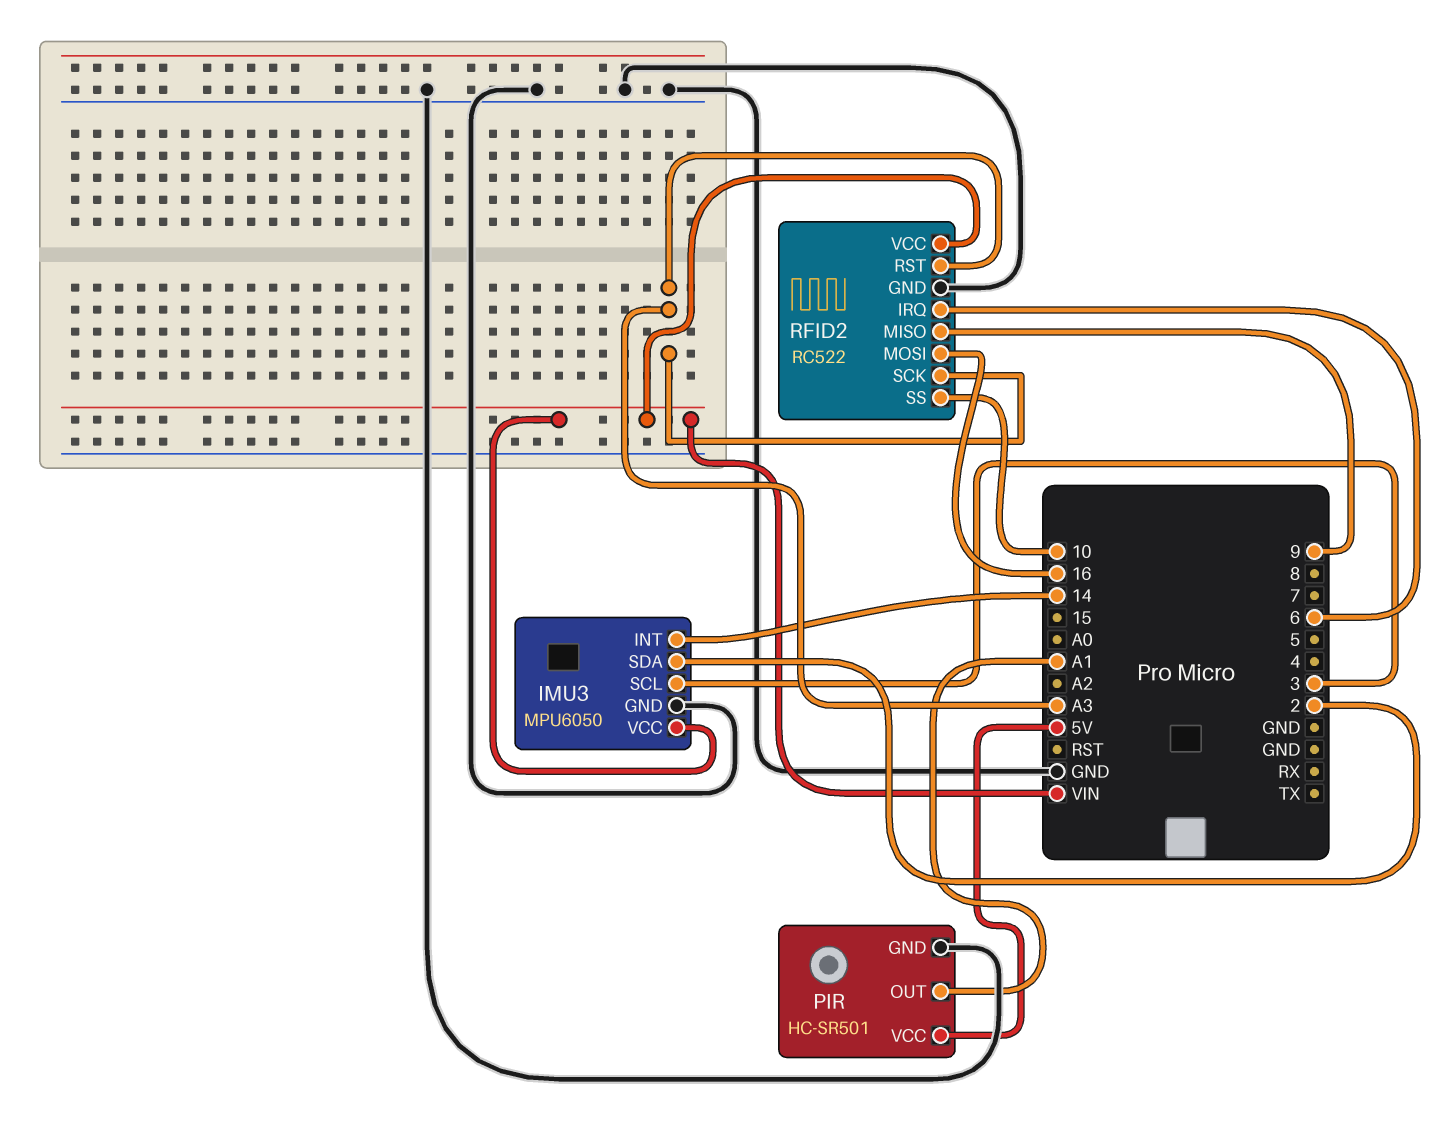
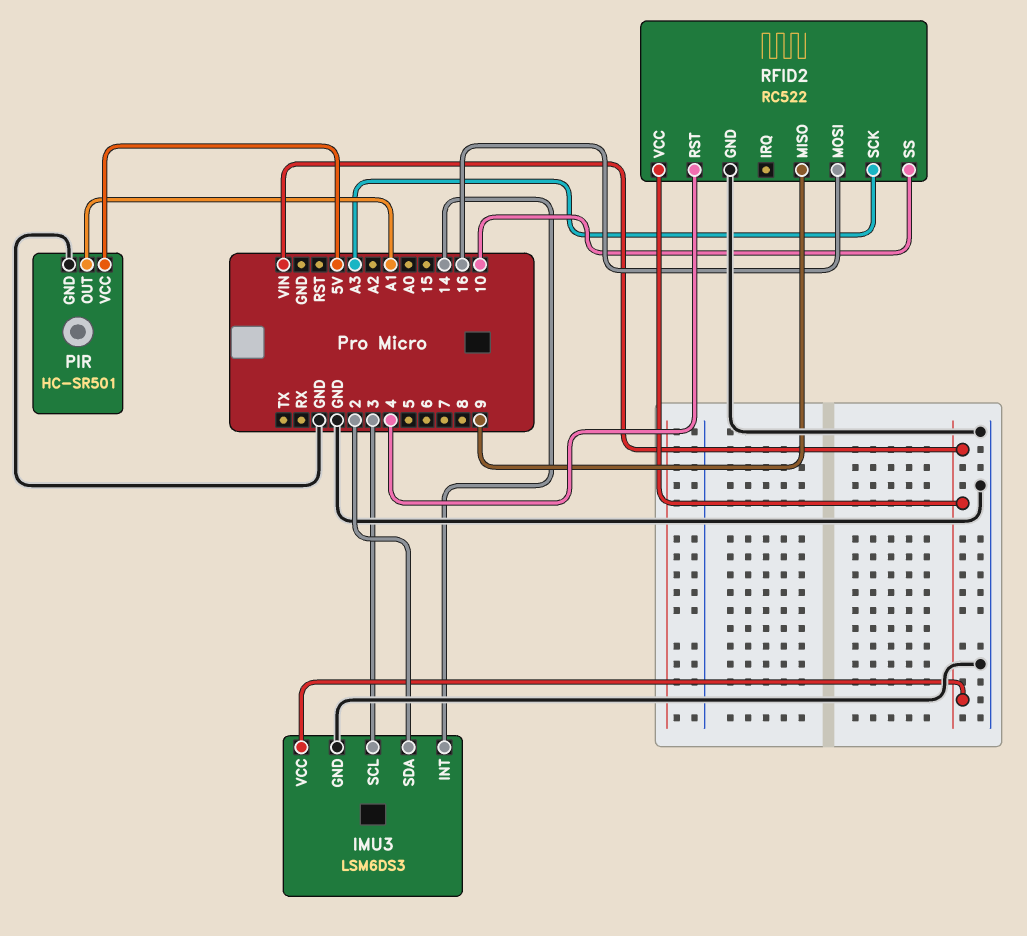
IMU3: MPU6050 -> LSM6DS3
RFID2 pin IRQ: 6 -> none
RFID2 pin RST: A3 -> 4

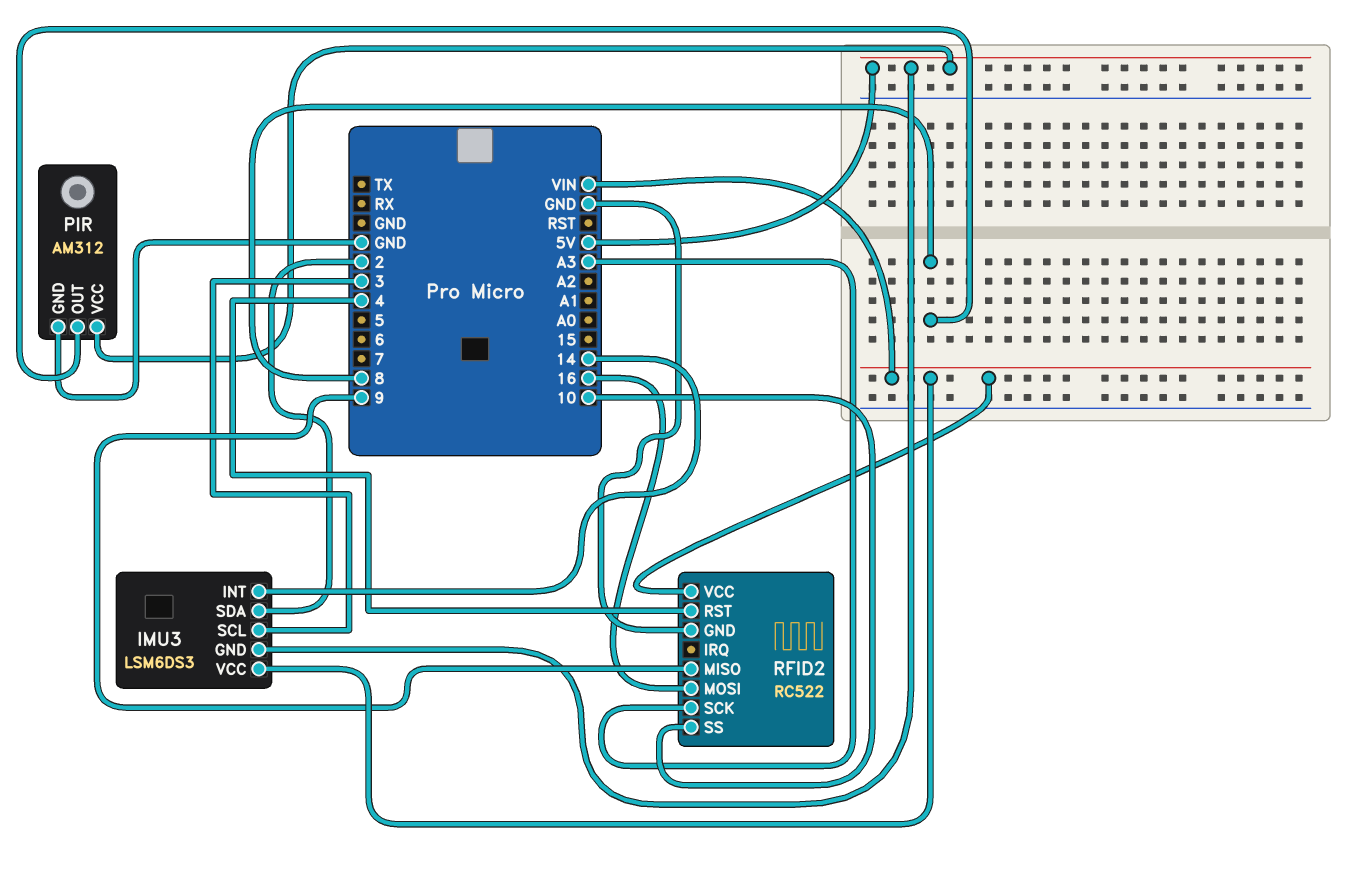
IMU3 pin GND: GND -> 5V
PIR: HC-SR501 -> AM312
PIR pin OUT: A1 -> 8

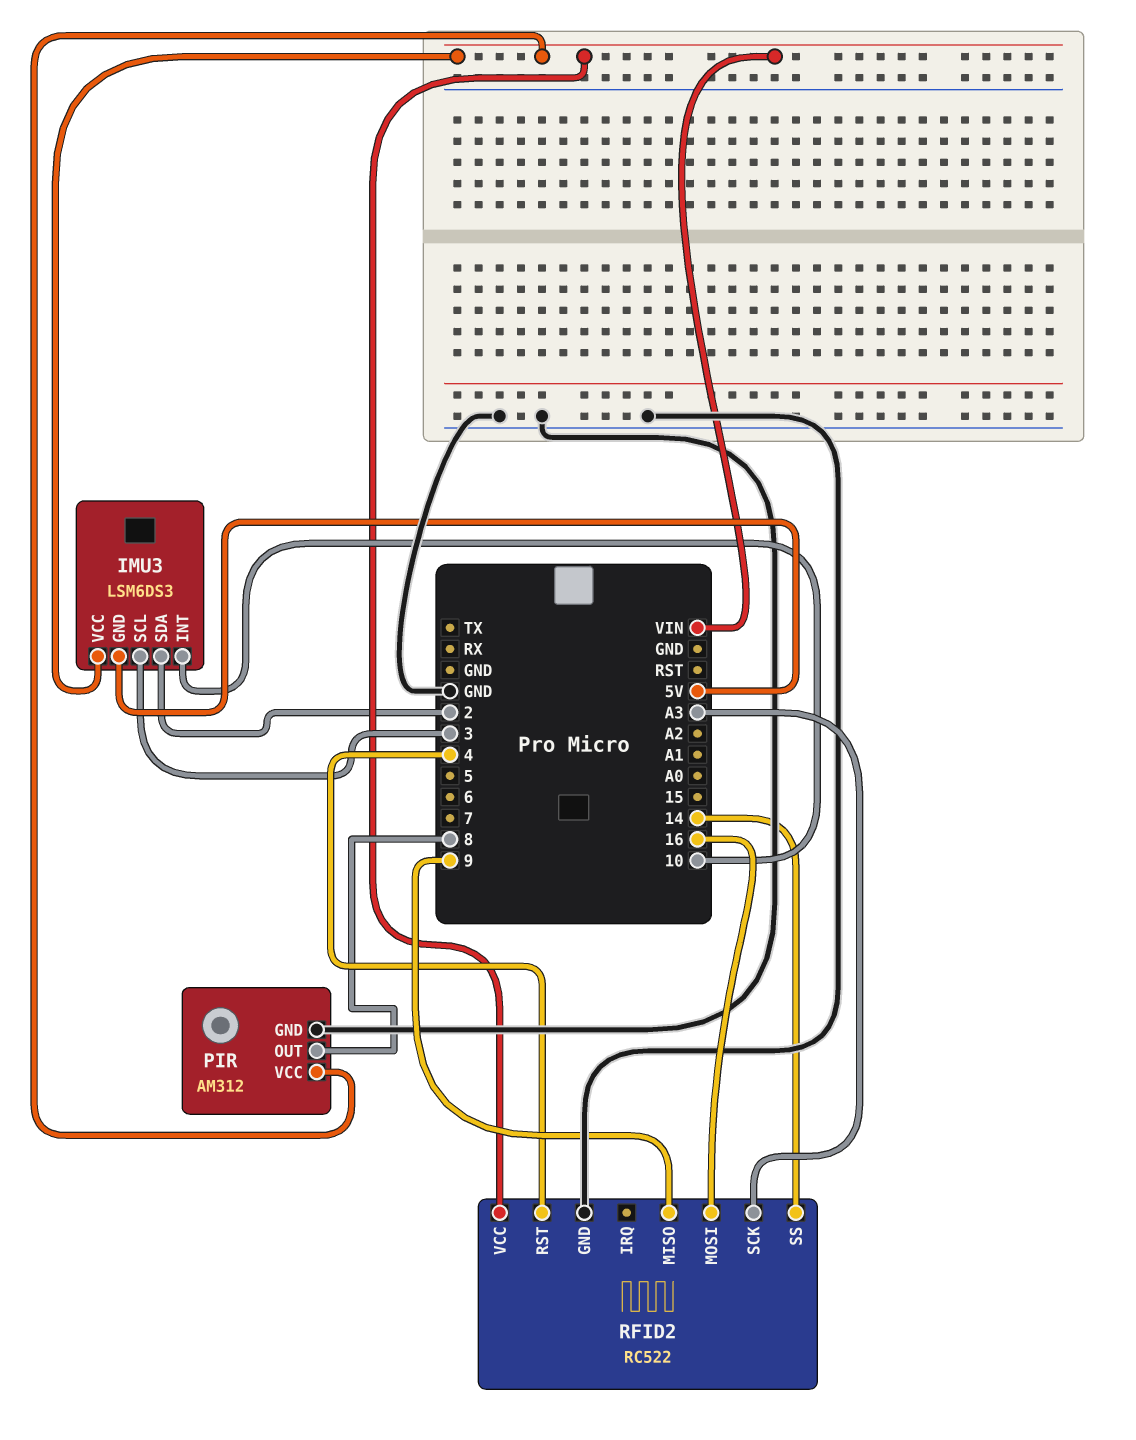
IMU3 pin INT: 14 -> 10
PIR pin VCC: 5V -> VIN
RFID2 pin SS: 10 -> 14

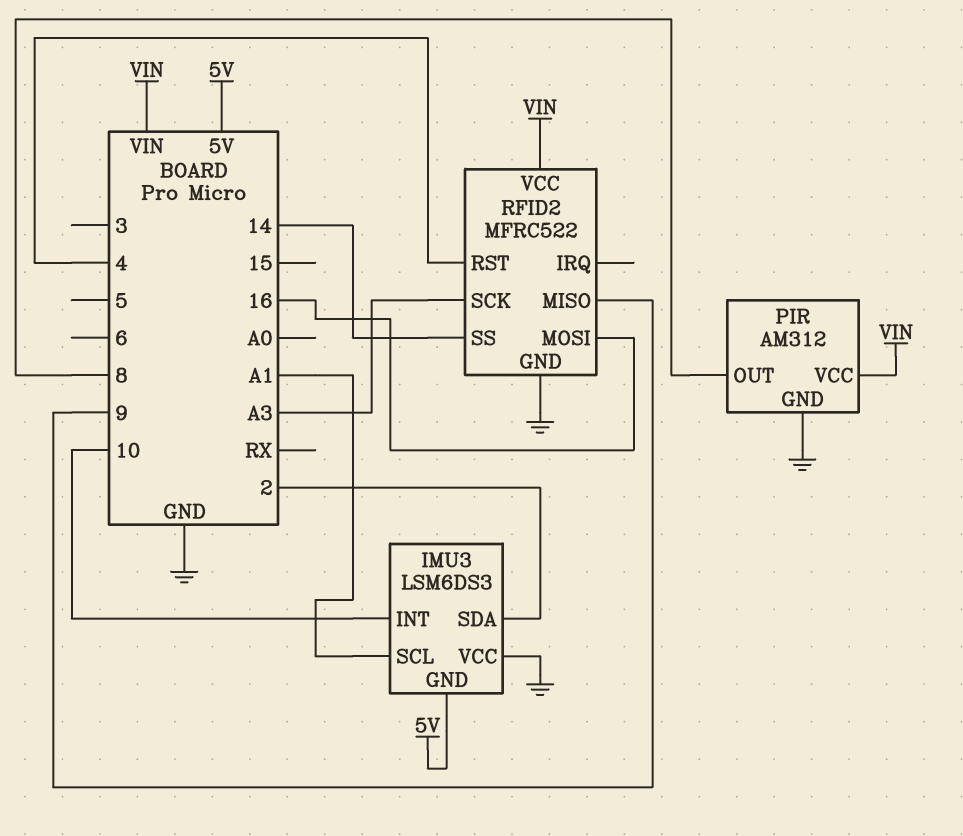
IMU3 pin SCL: 3 -> A1
IMU3 pin VCC: VIN -> GND
RFID2: RC522 -> MFRC522

